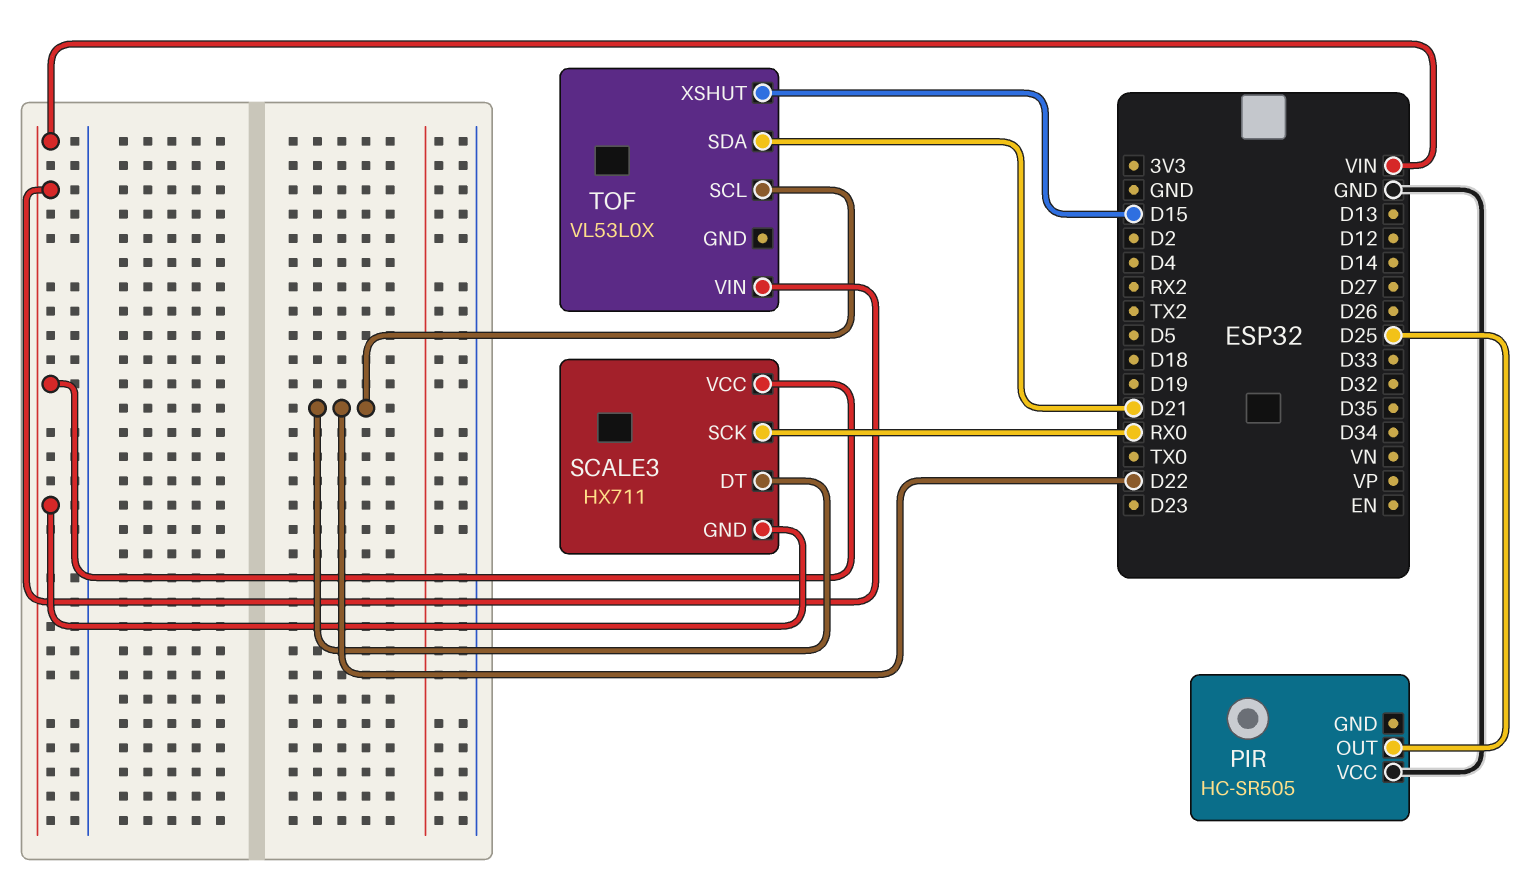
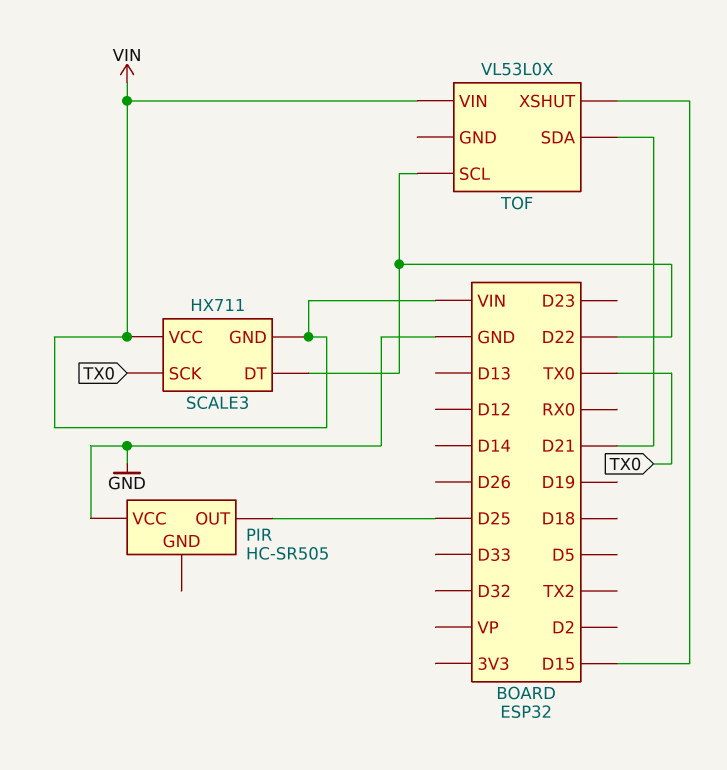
SCALE3 pin SCK: RX0 -> TX0

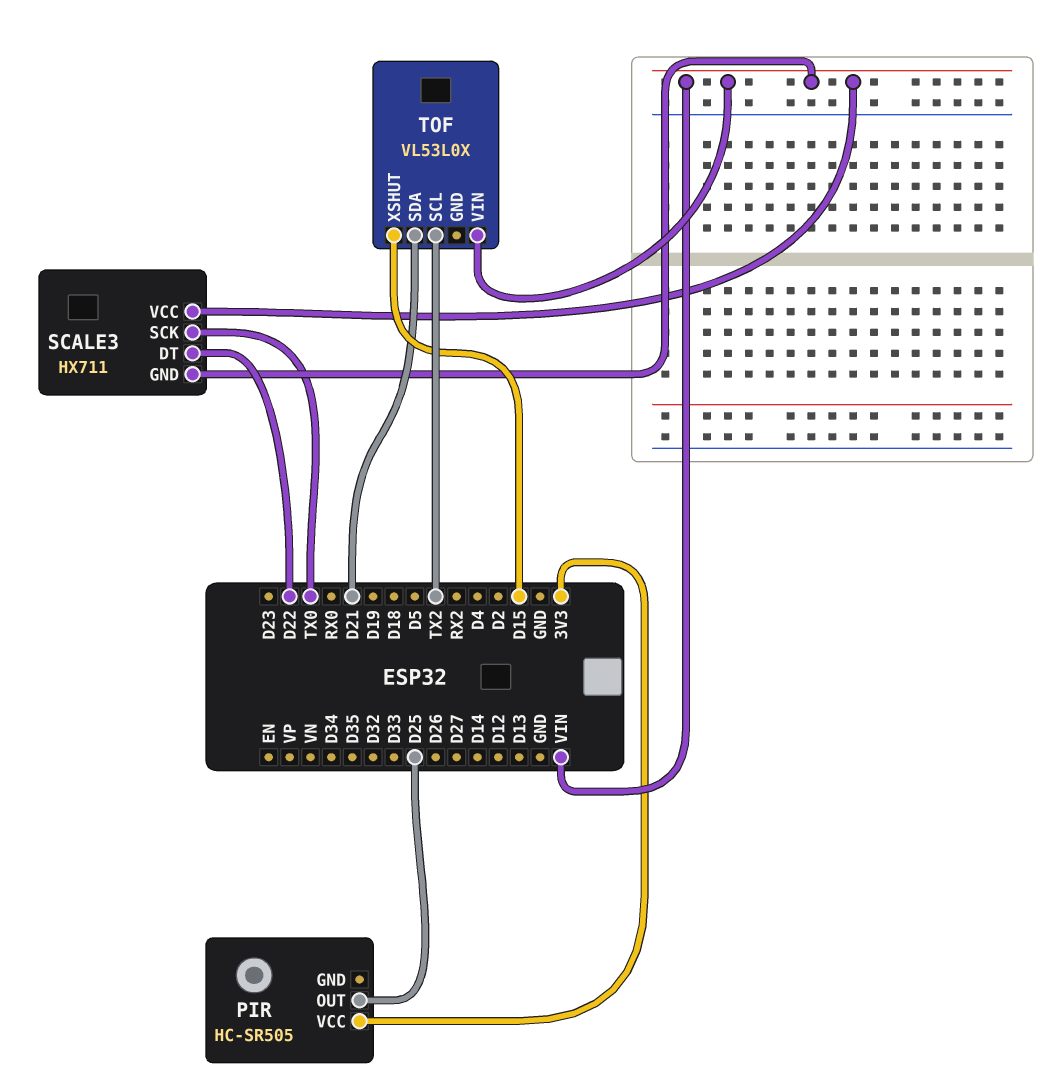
PIR pin VCC: GND -> 3V3
TOF pin SCL: D22 -> TX2

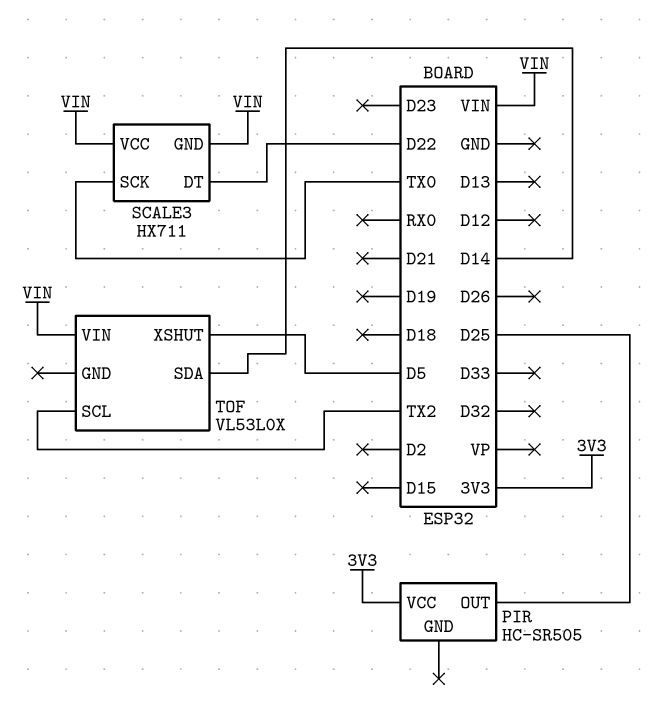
TOF pin SDA: D21 -> D14
TOF pin XSHUT: D15 -> D5

